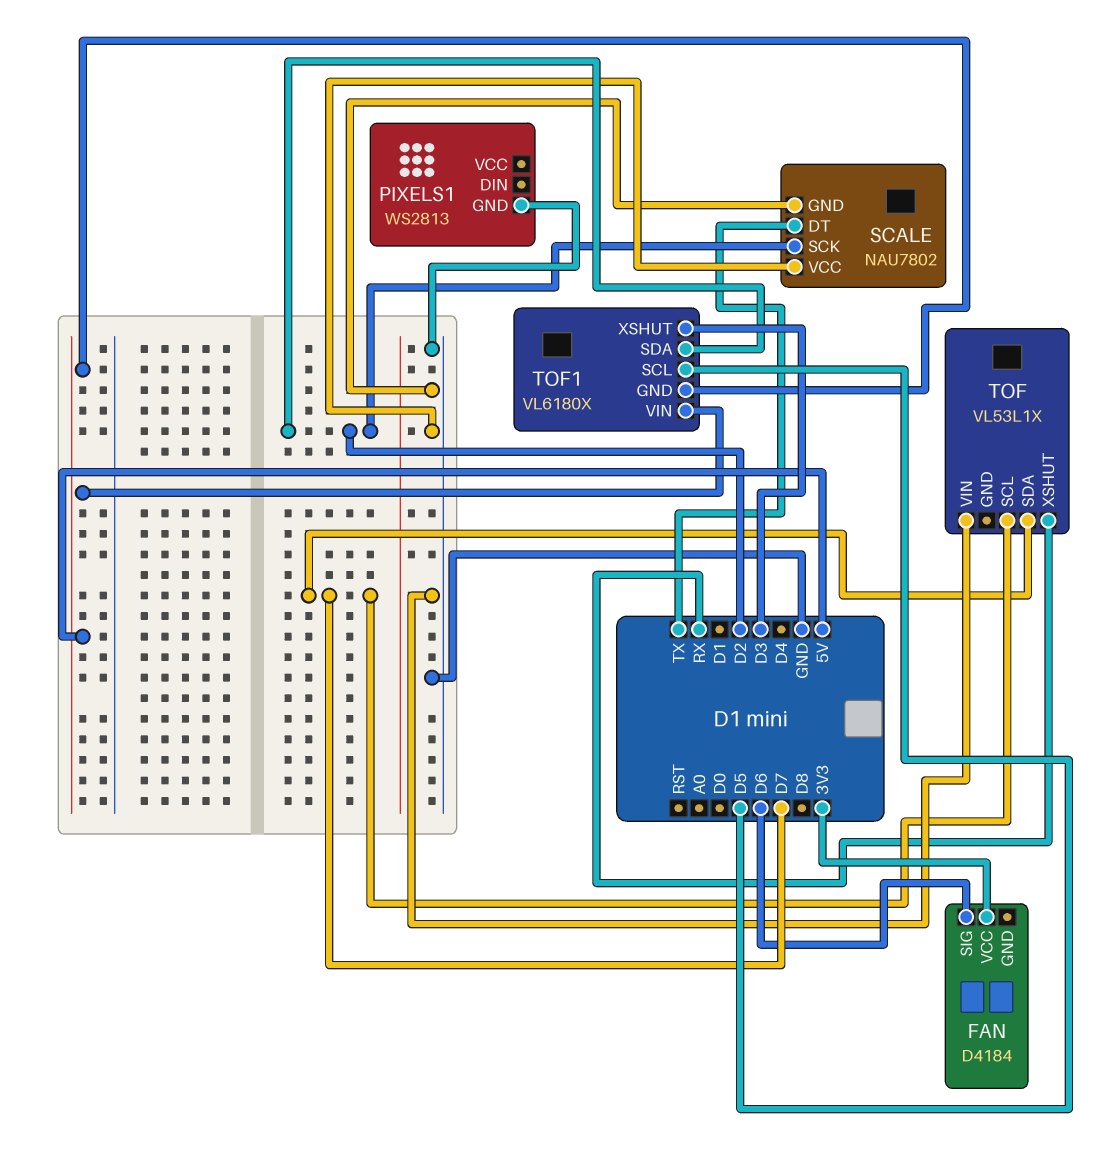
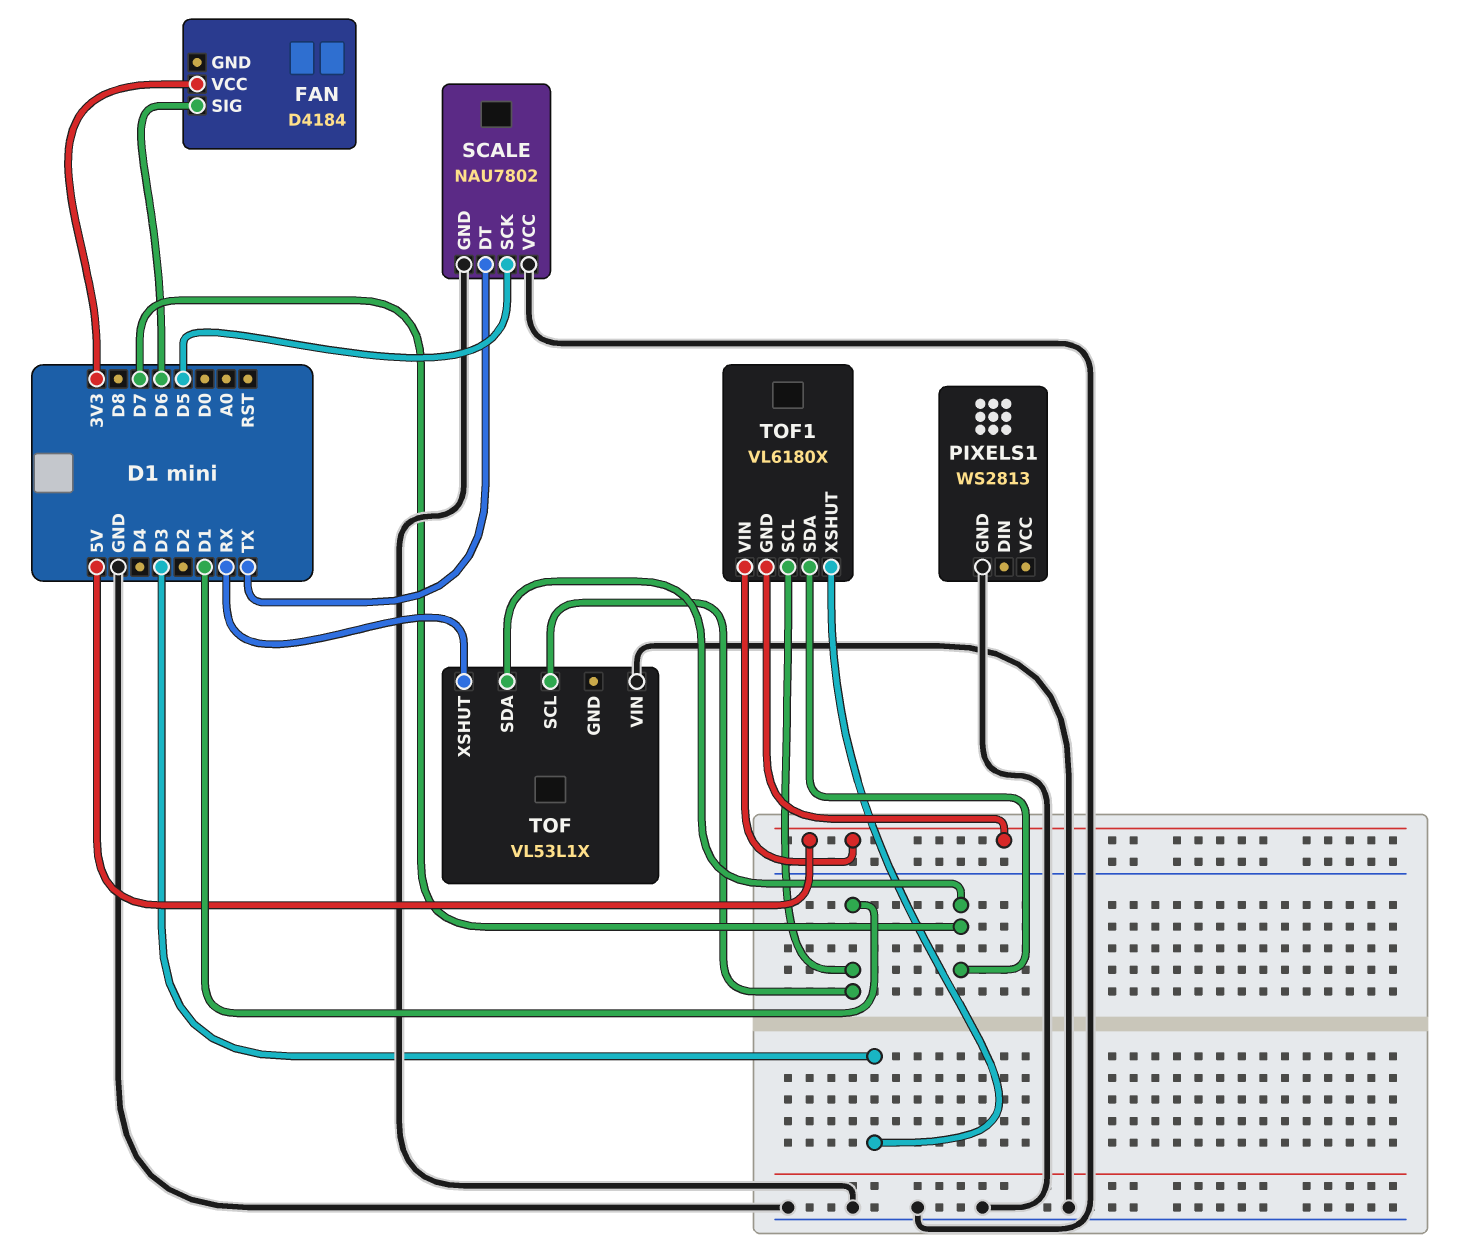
SCALE pin SCK: D2 -> D5
TOF pin SCL: D7 -> D1
TOF1 pin SCL: D5 -> D1
TOF1 pin SDA: D2 -> D7

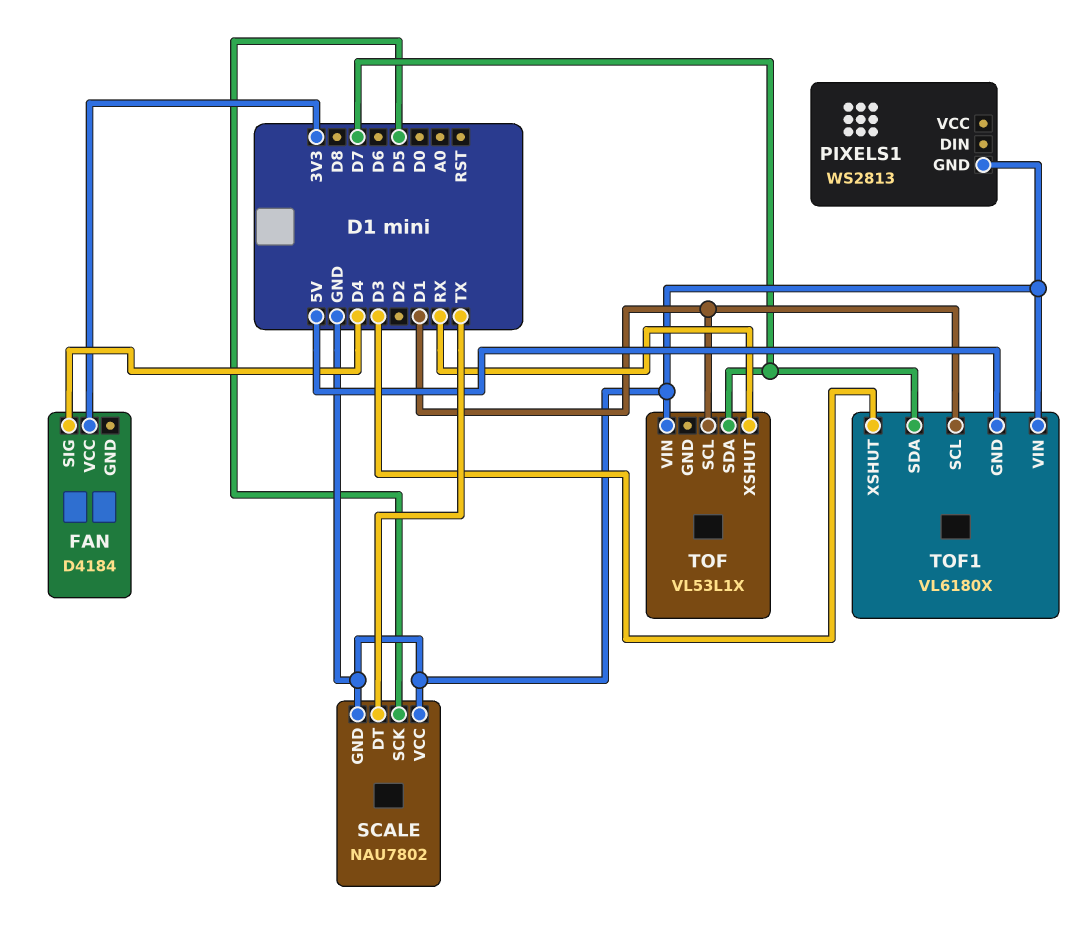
FAN pin SIG: D6 -> D4
TOF1 pin VIN: 5V -> GND

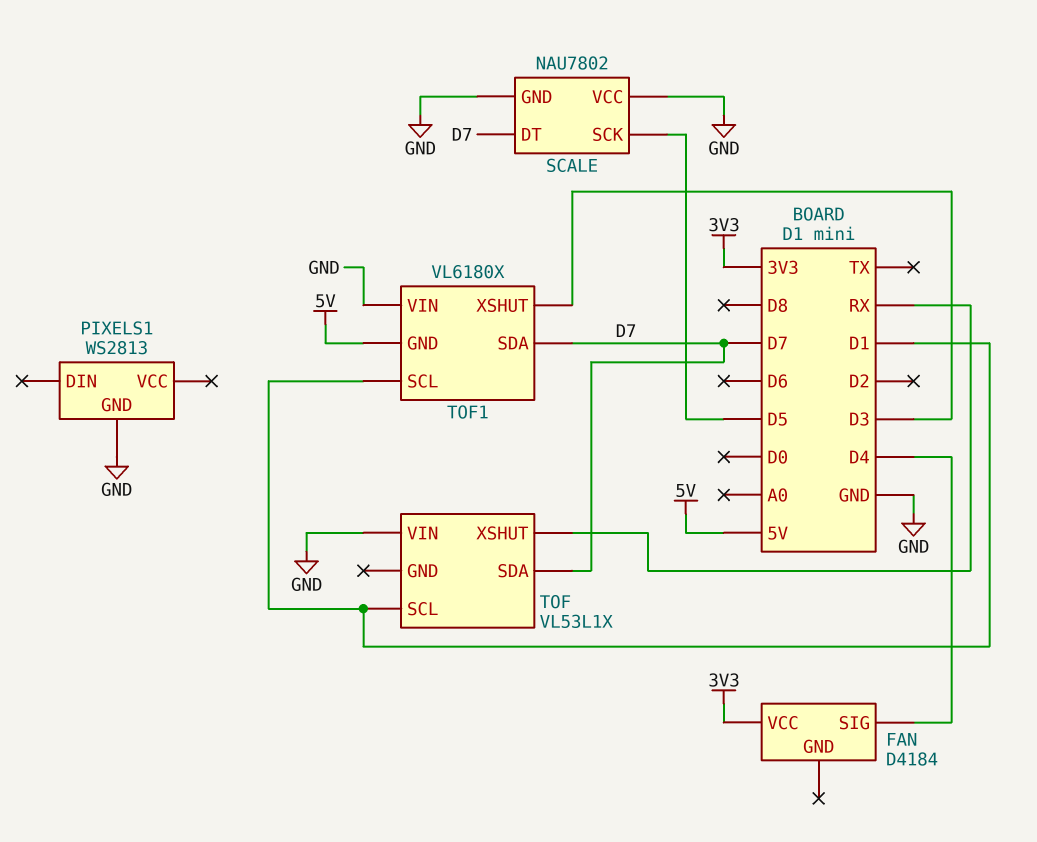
SCALE pin DT: TX -> D7

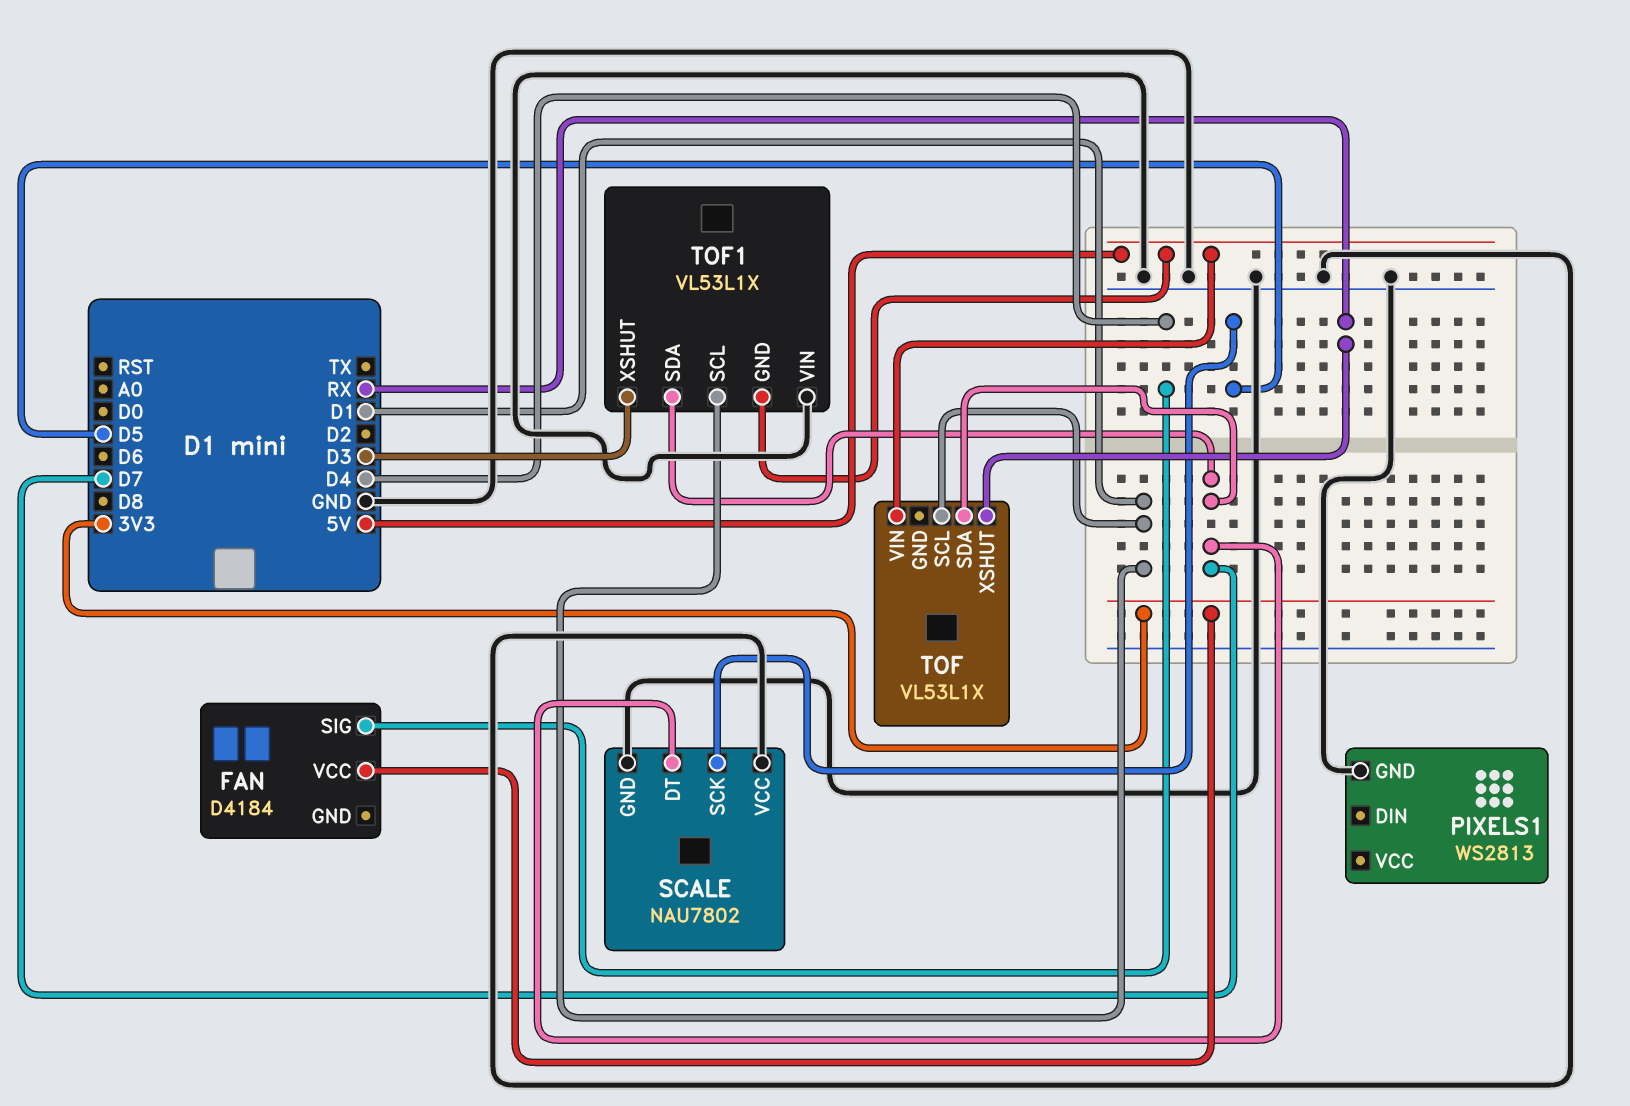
TOF pin VIN: GND -> 5V
TOF1: VL6180X -> VL53L1X

